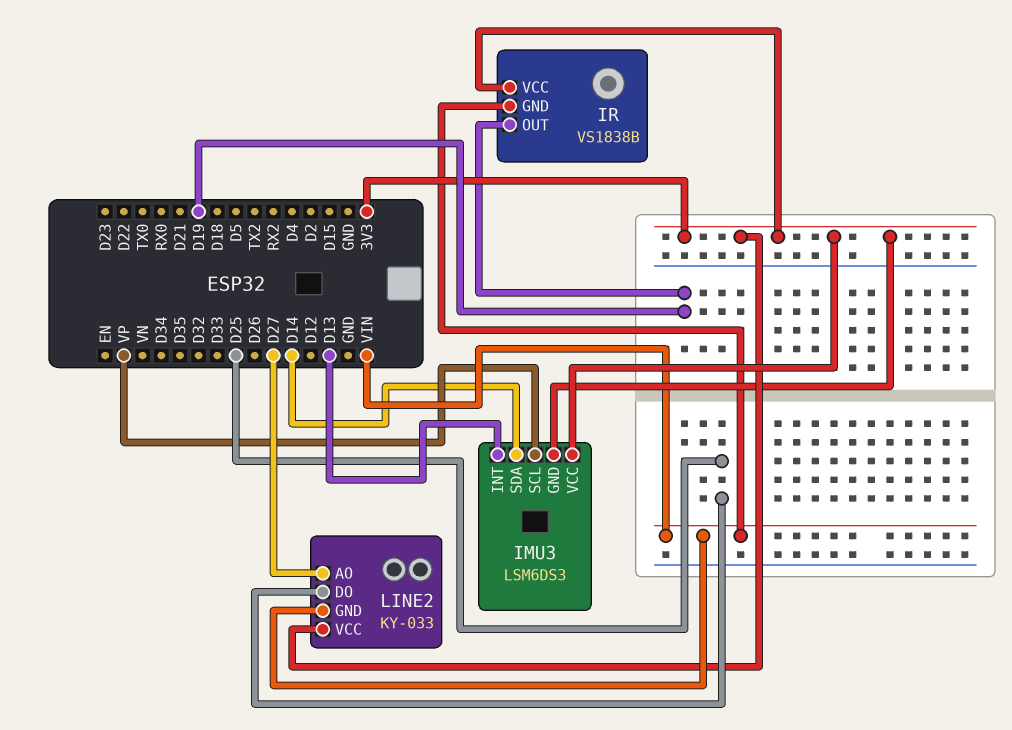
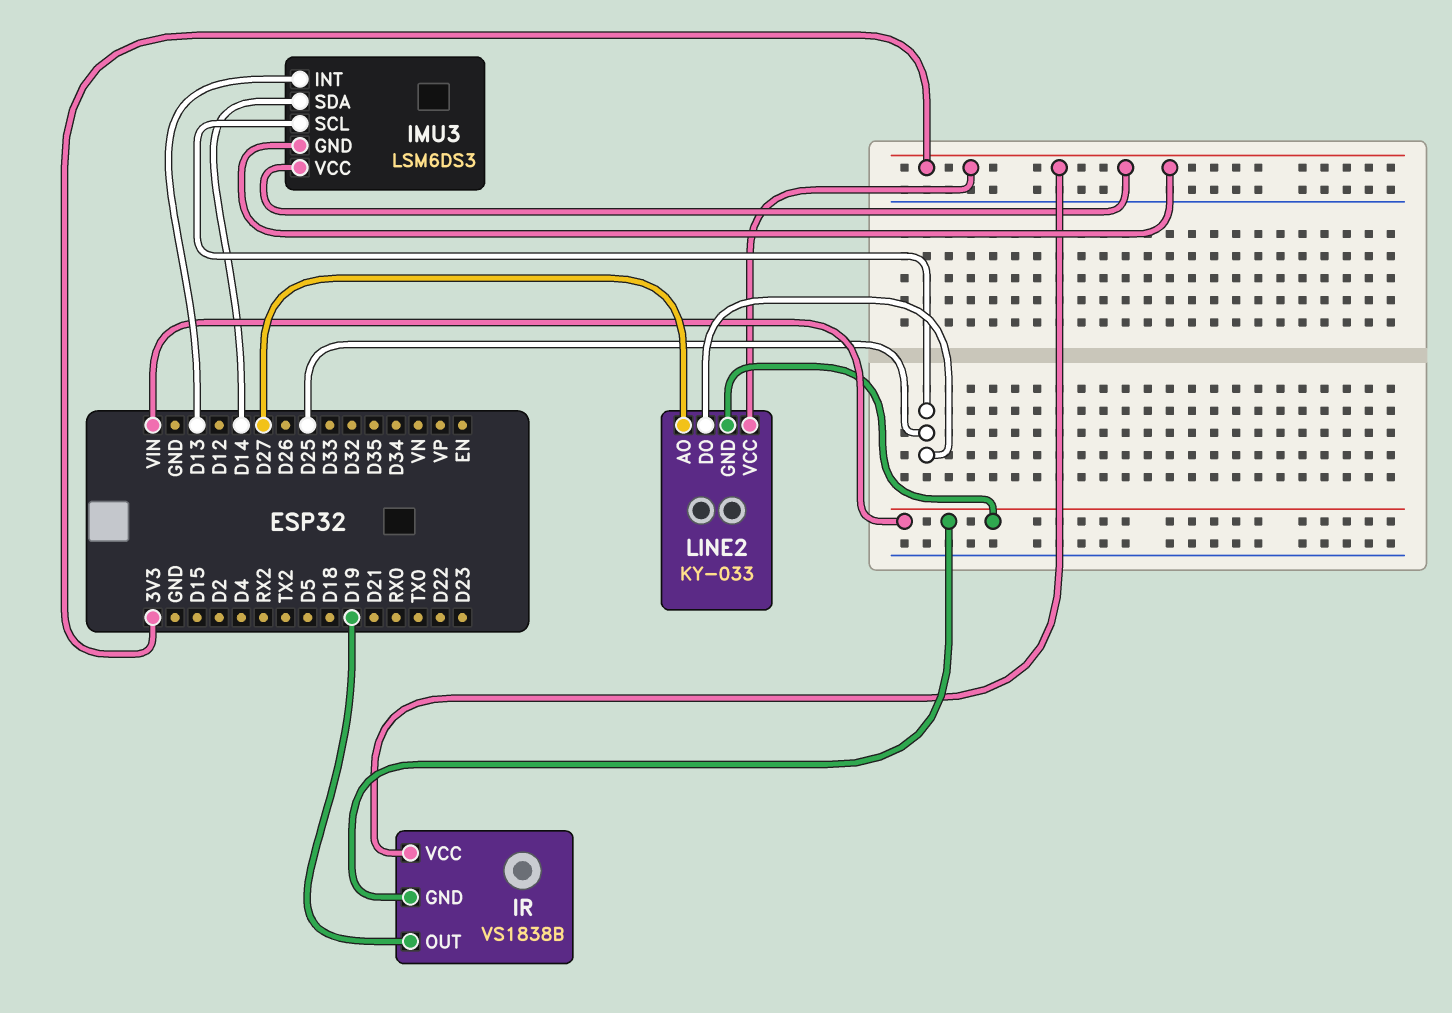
IMU3 pin SCL: VP -> D25

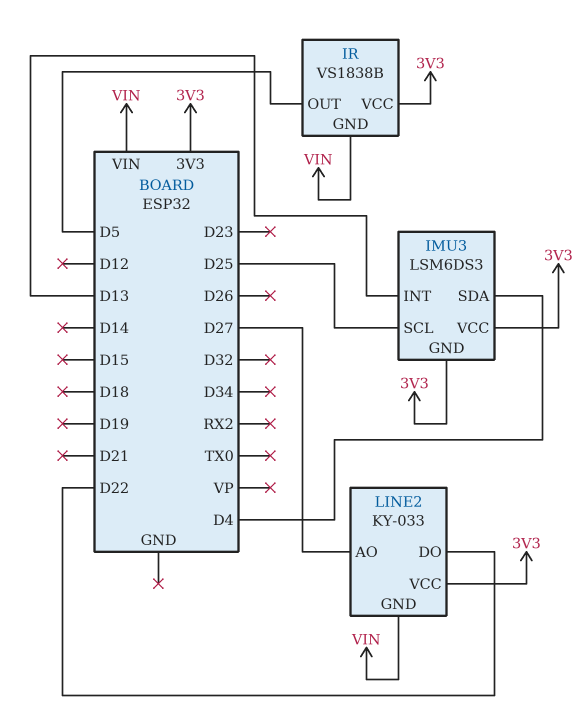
IMU3 pin SDA: D14 -> D4
IR pin OUT: D19 -> D5
LINE2 pin DO: D25 -> D22

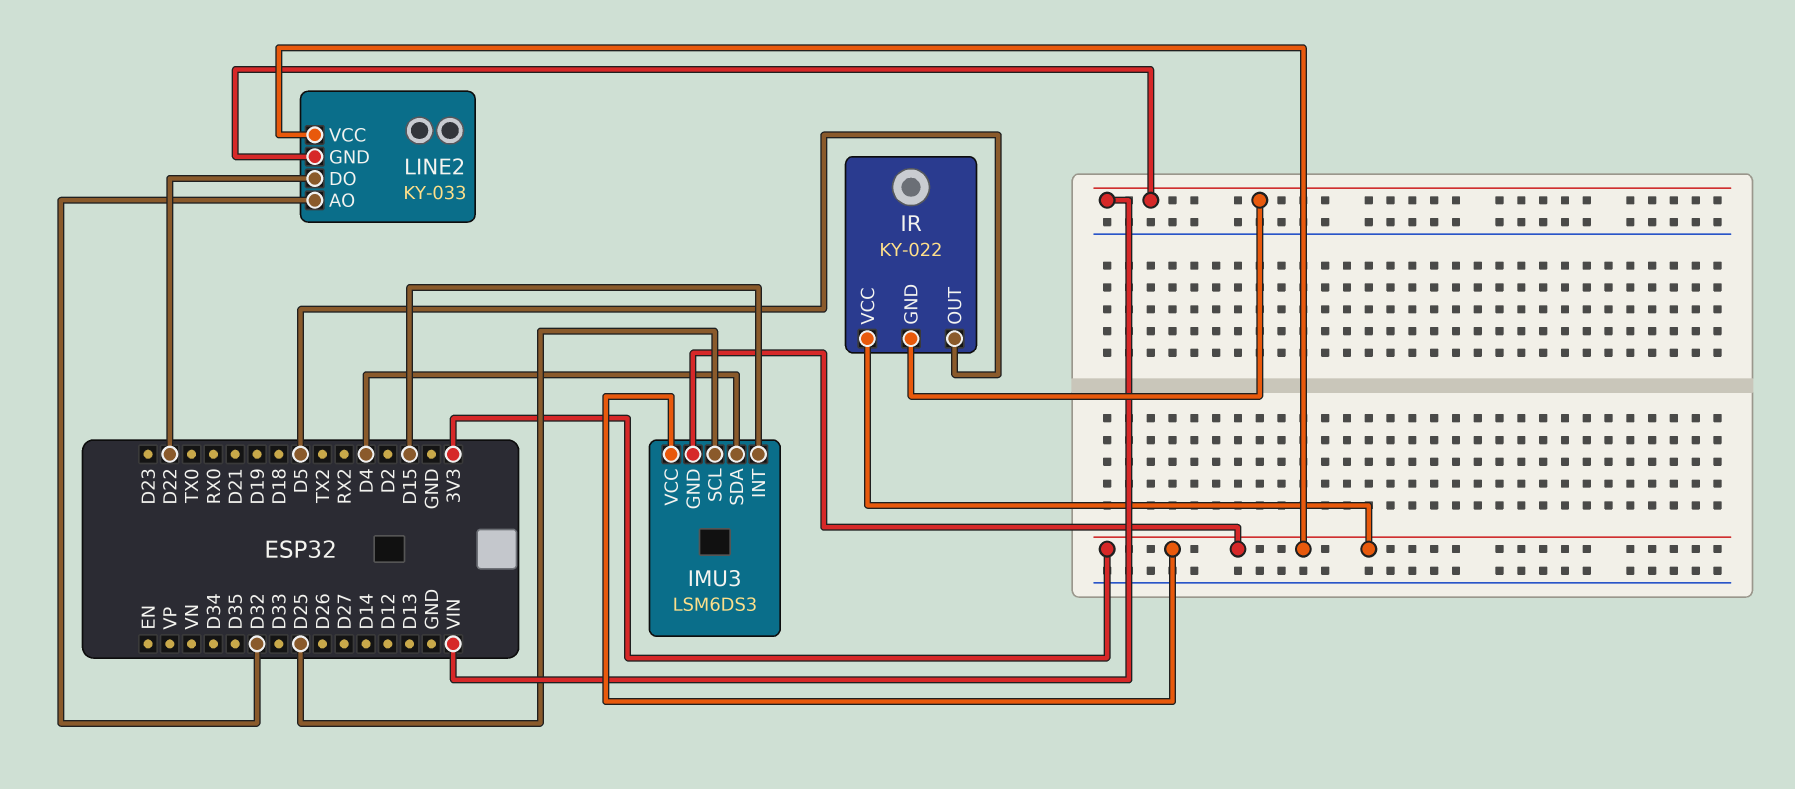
IMU3 pin INT: D13 -> D15
IR: VS1838B -> KY-022
LINE2 pin AO: D27 -> D32

